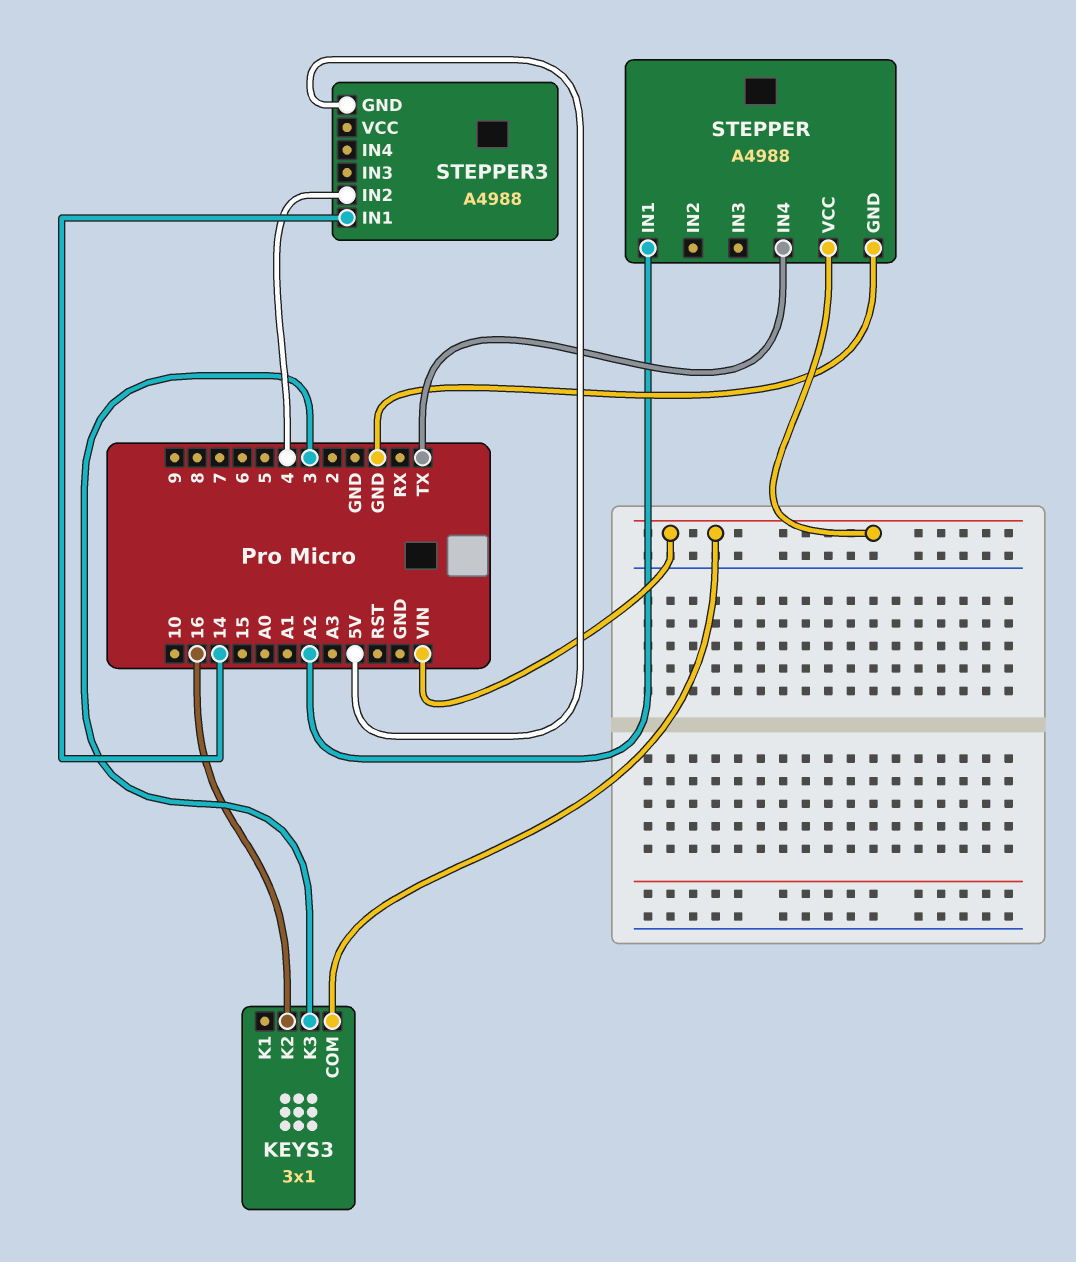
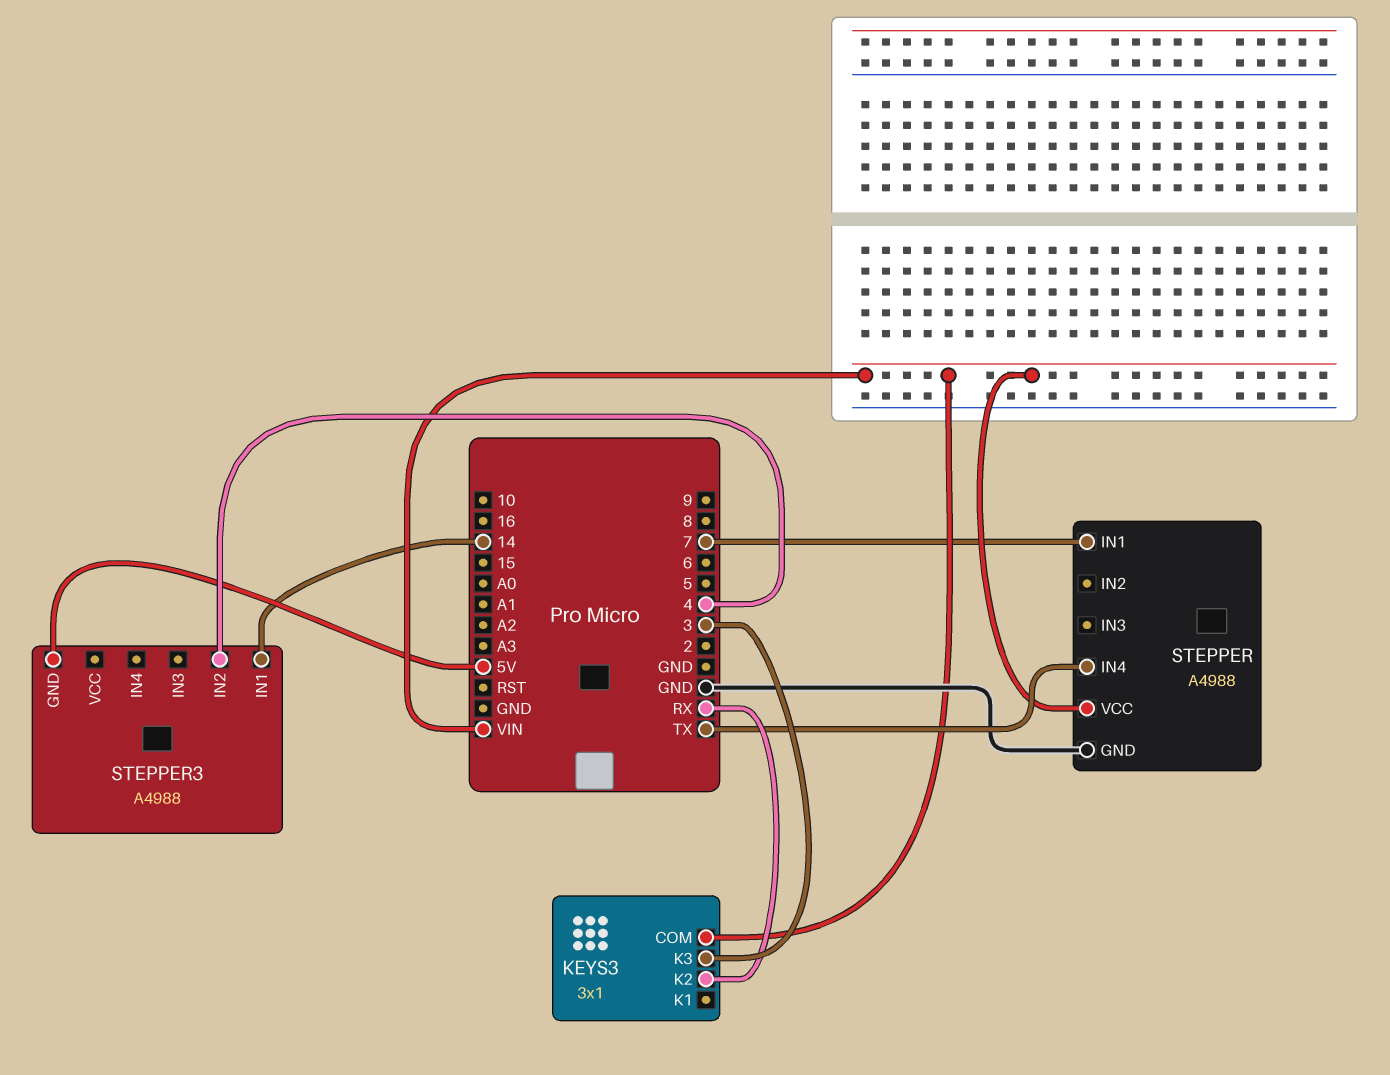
KEYS3 pin K2: 16 -> RX
STEPPER pin IN1: A2 -> 7

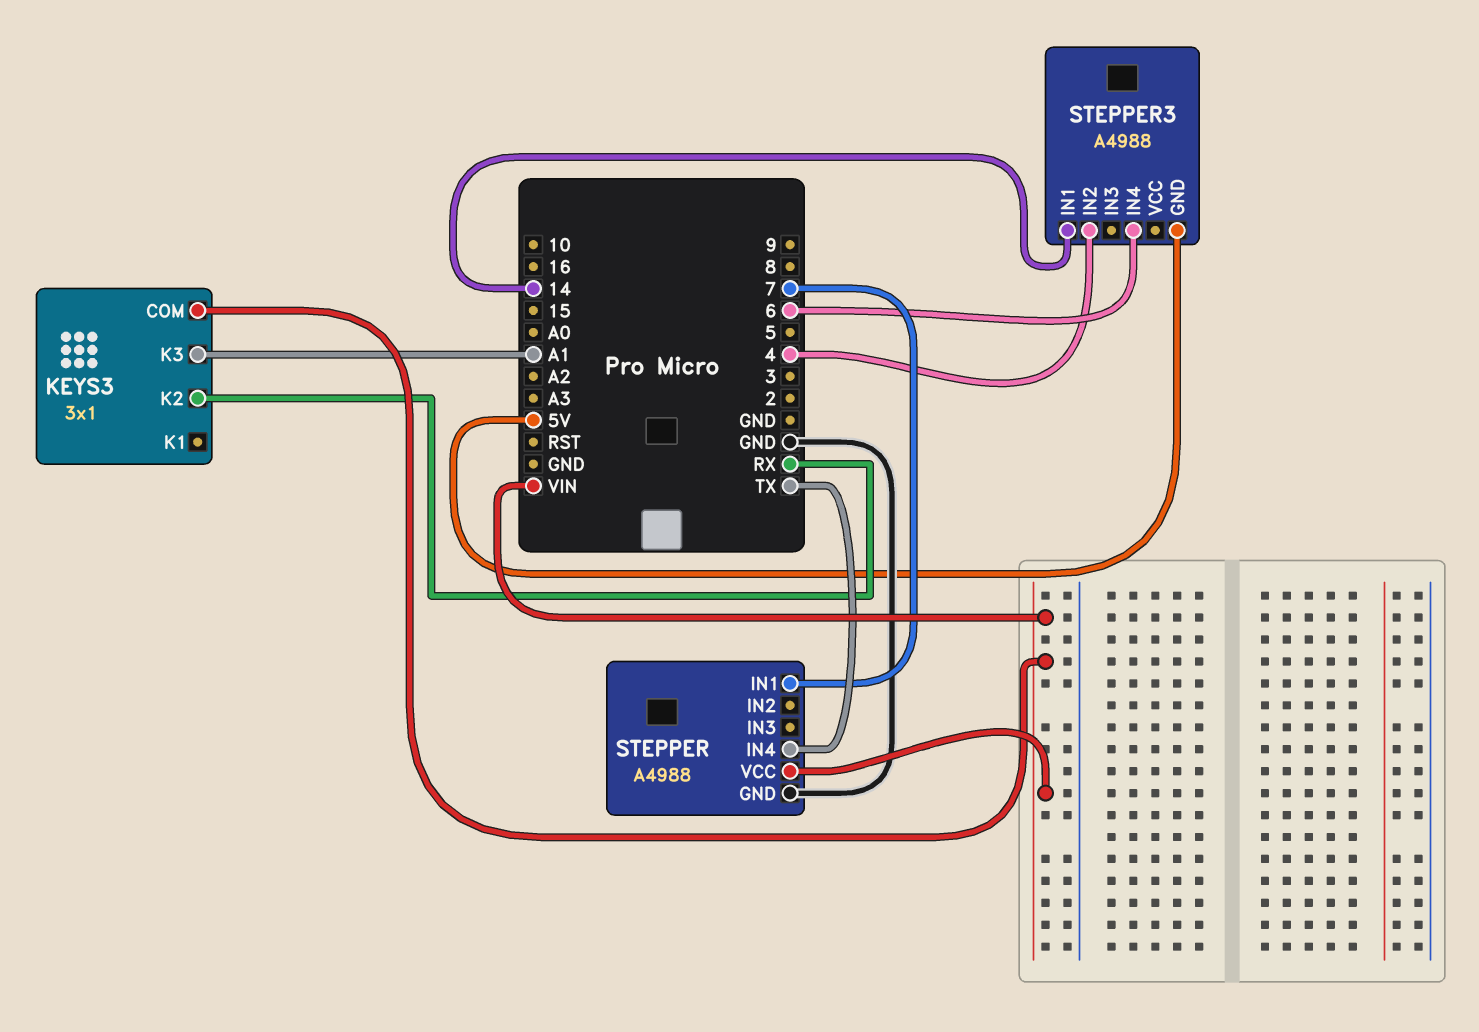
KEYS3 pin K3: 3 -> A1
STEPPER3 pin IN4: none -> 6

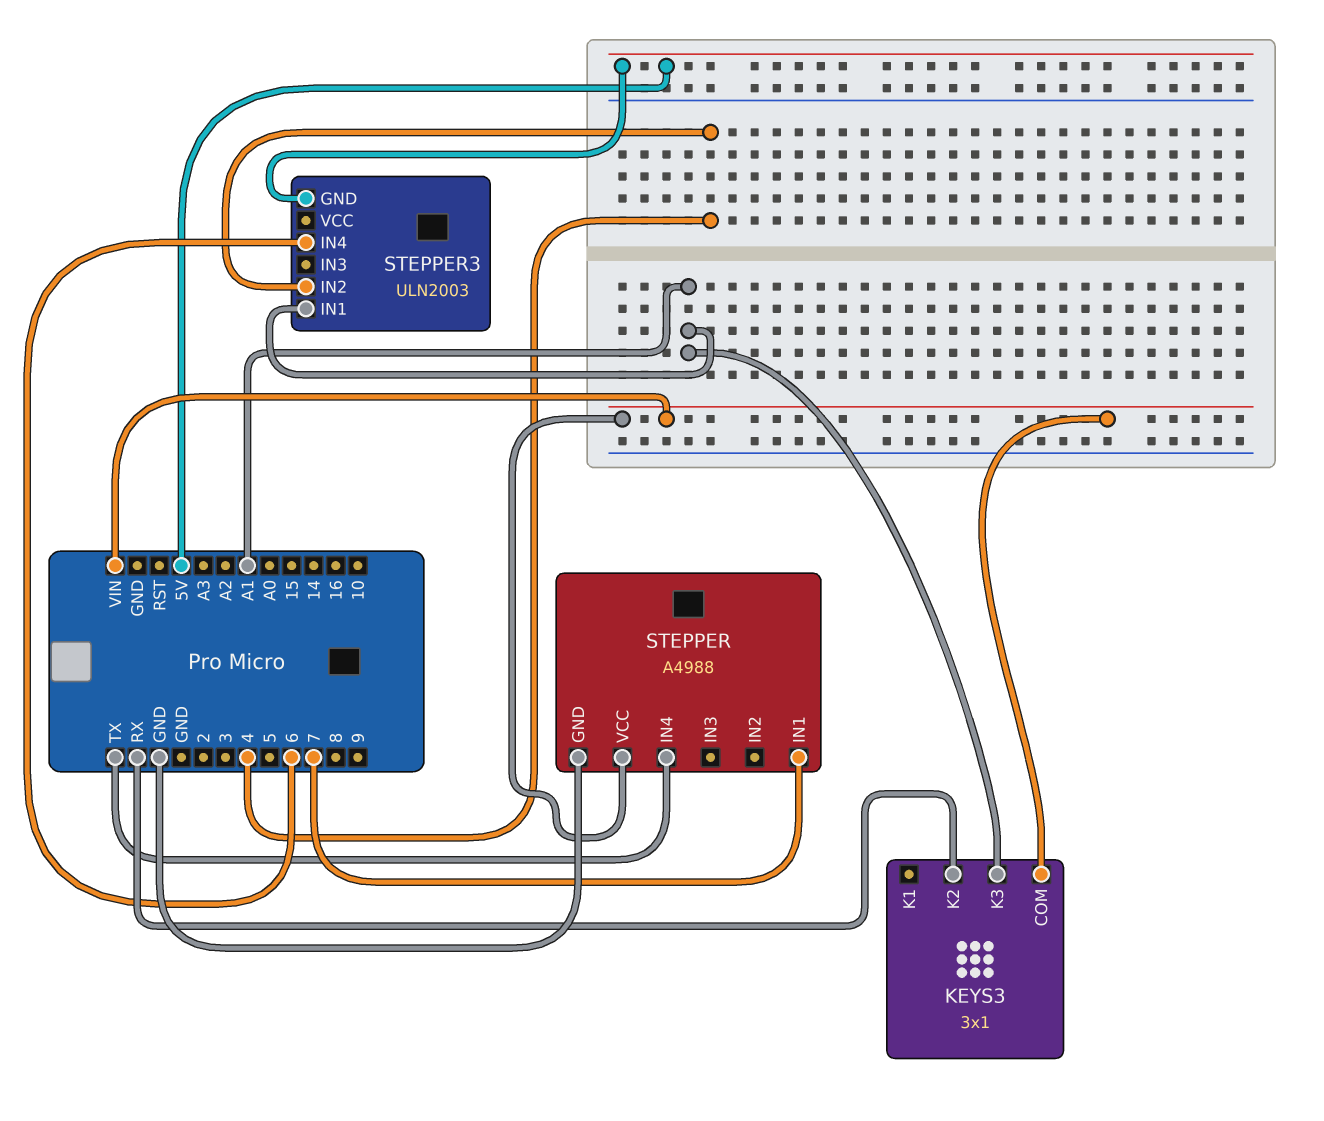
STEPPER3: A4988 -> ULN2003
STEPPER3 pin IN1: 14 -> A1

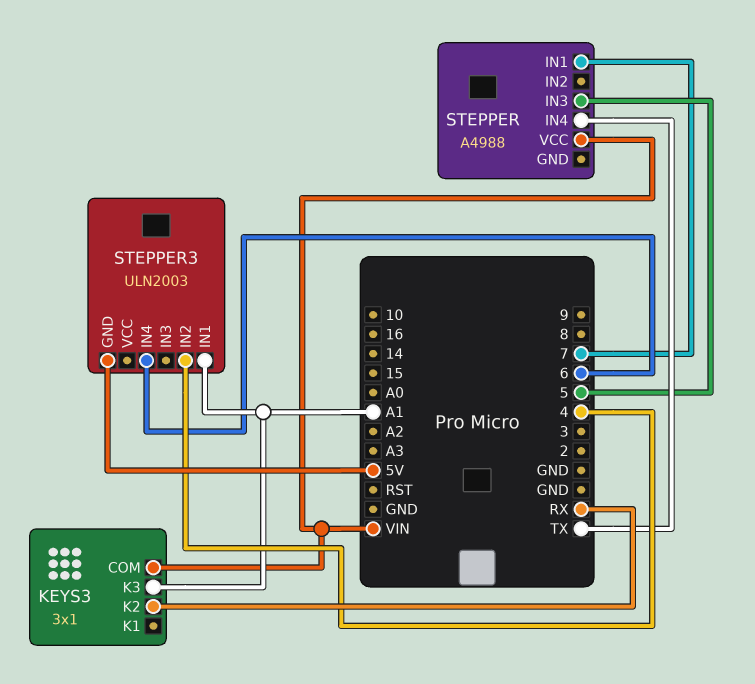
STEPPER pin GND: GND -> none
STEPPER pin IN3: none -> 5

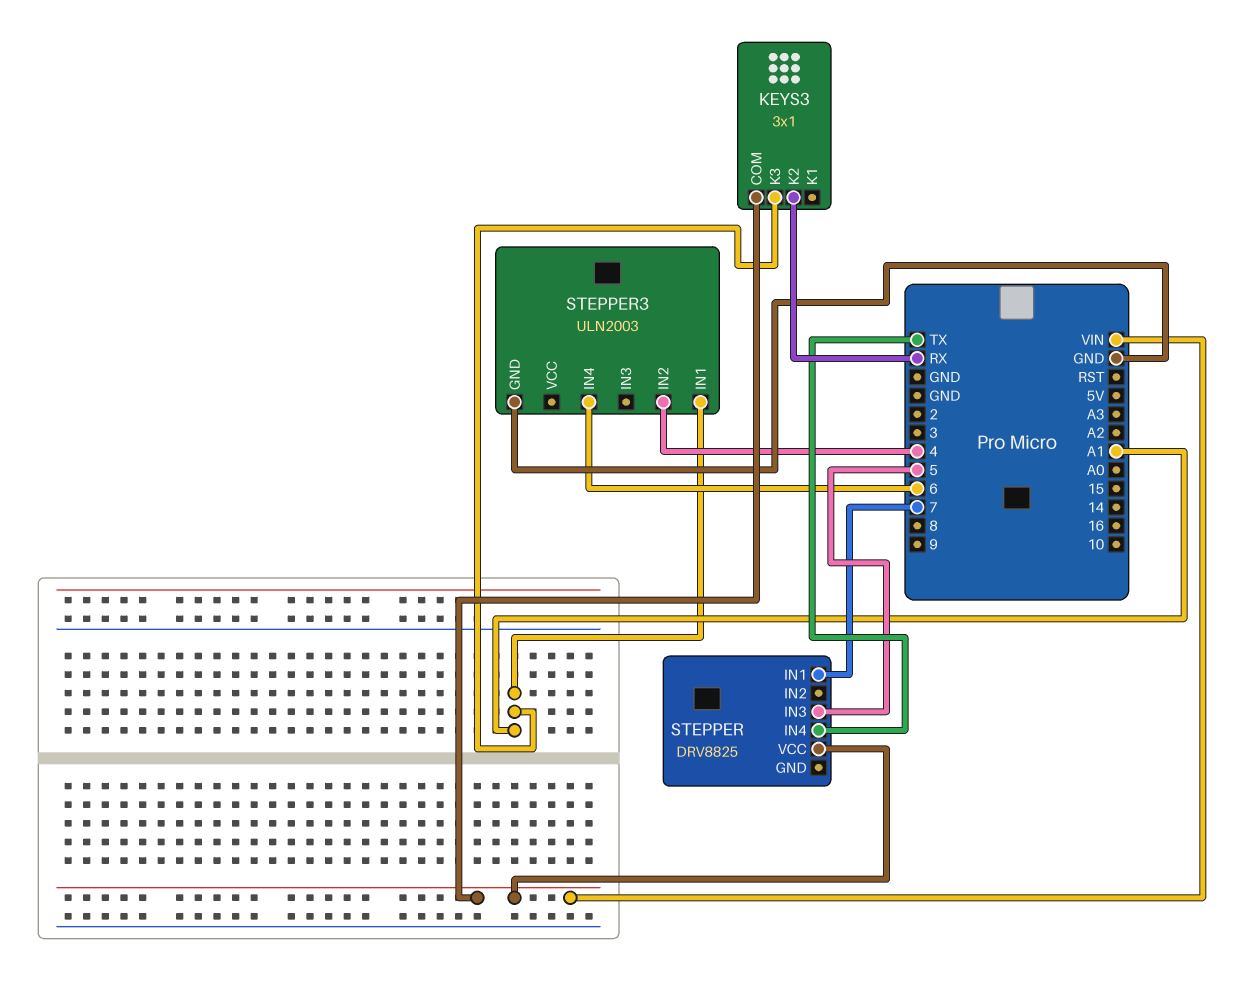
STEPPER: A4988 -> DRV8825
STEPPER3 pin GND: 5V -> GND

